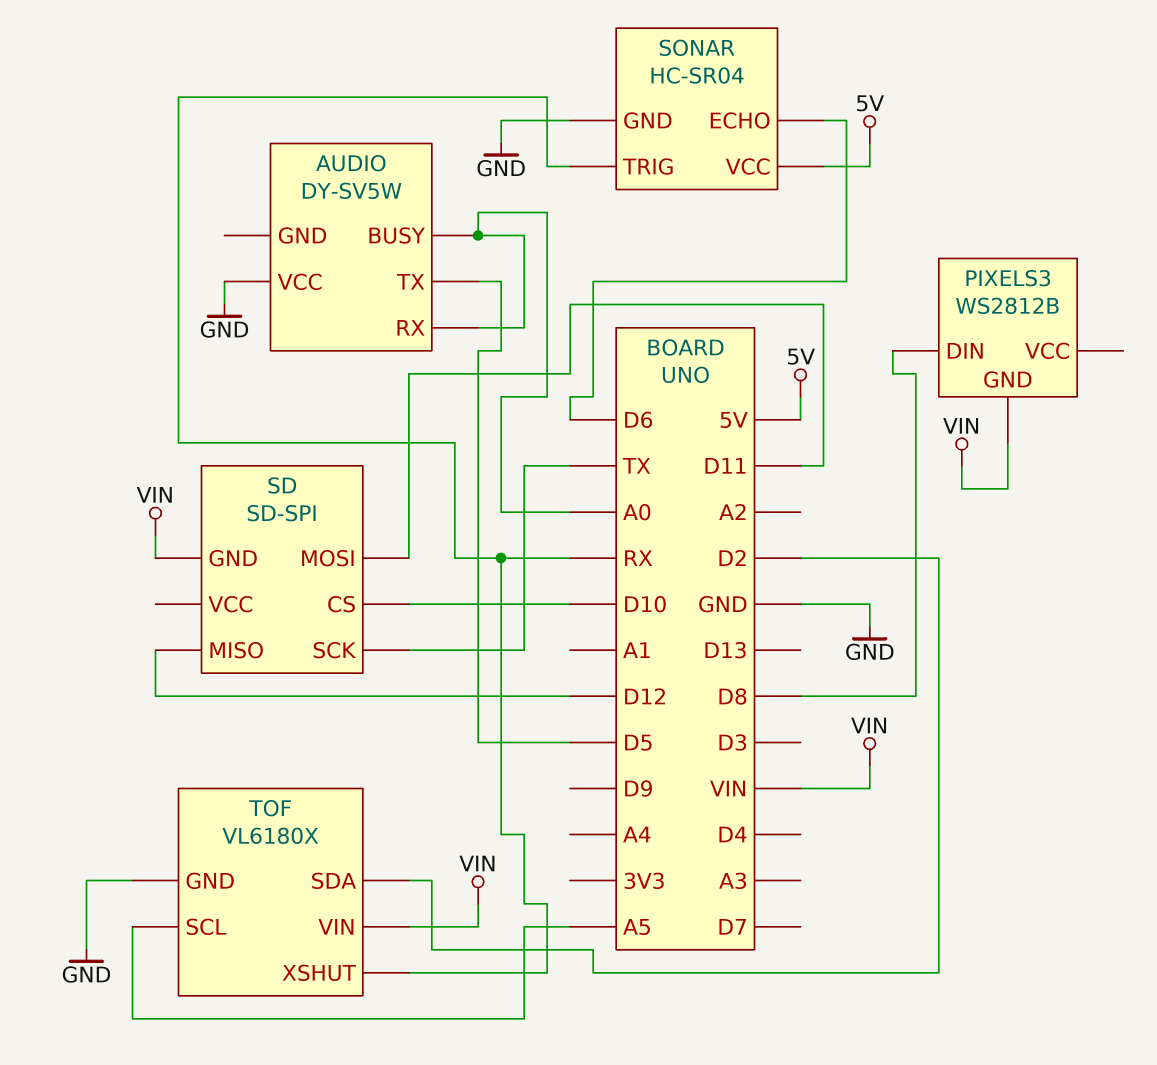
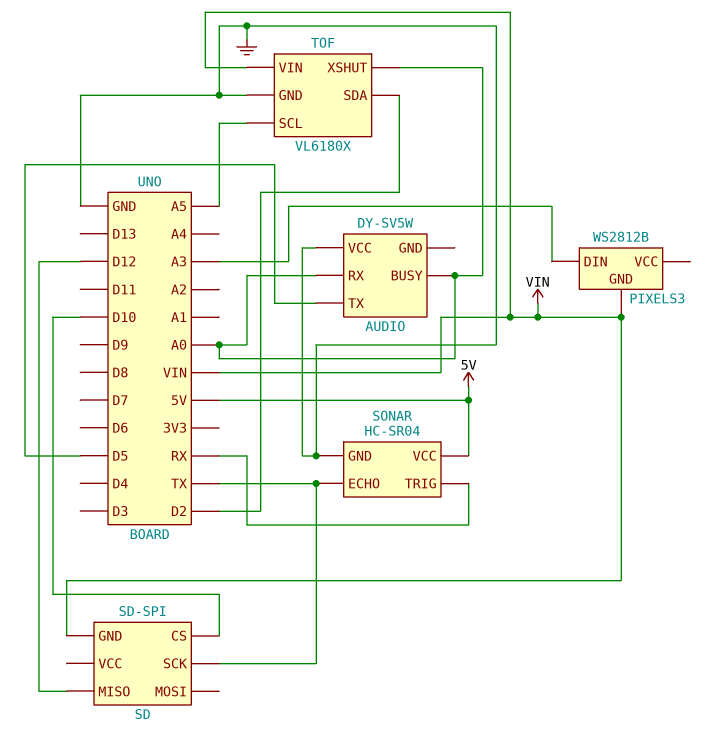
PIXELS3 pin DIN: D8 -> A3
SD pin MOSI: D11 -> none
SONAR pin ECHO: D6 -> TX
TOF pin XSHUT: RX -> A0

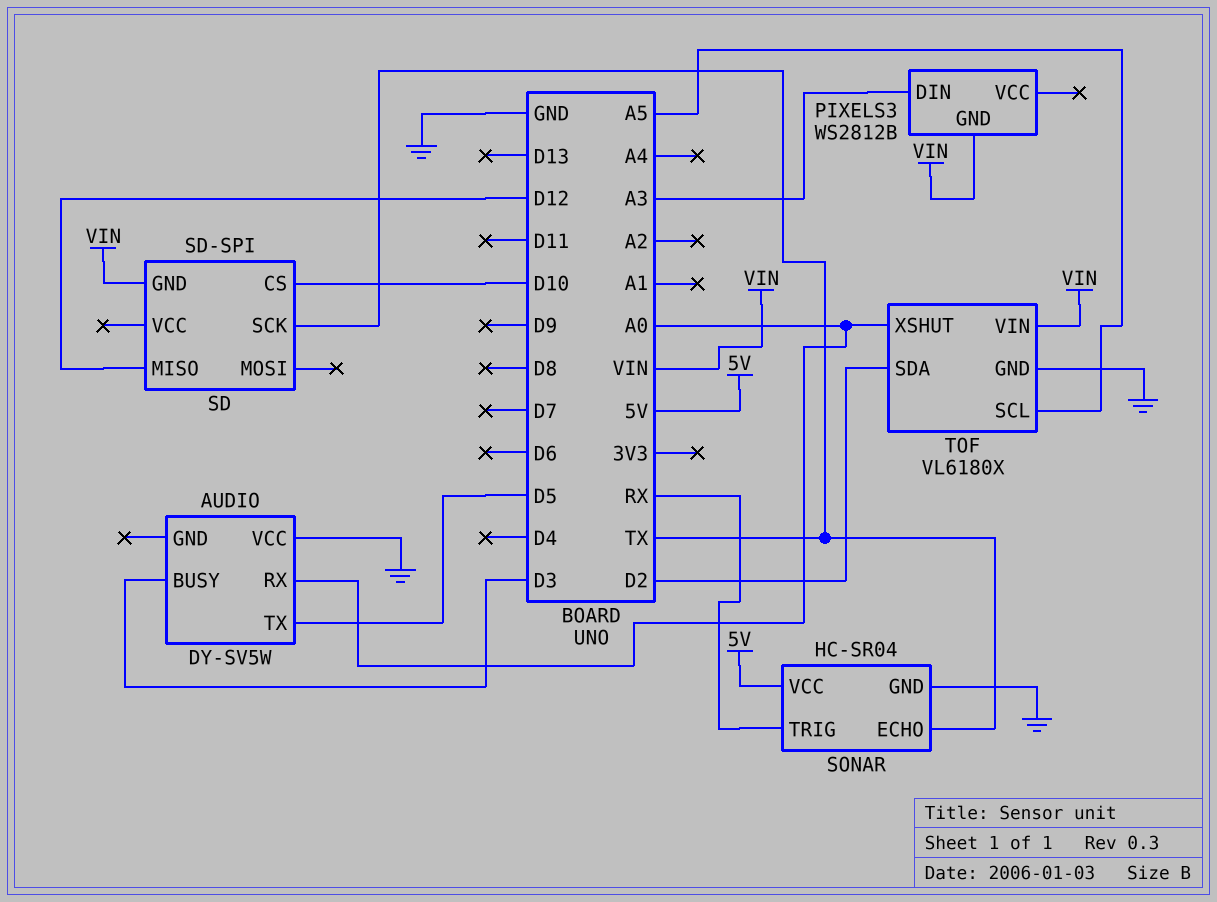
AUDIO pin BUSY: A0 -> D3

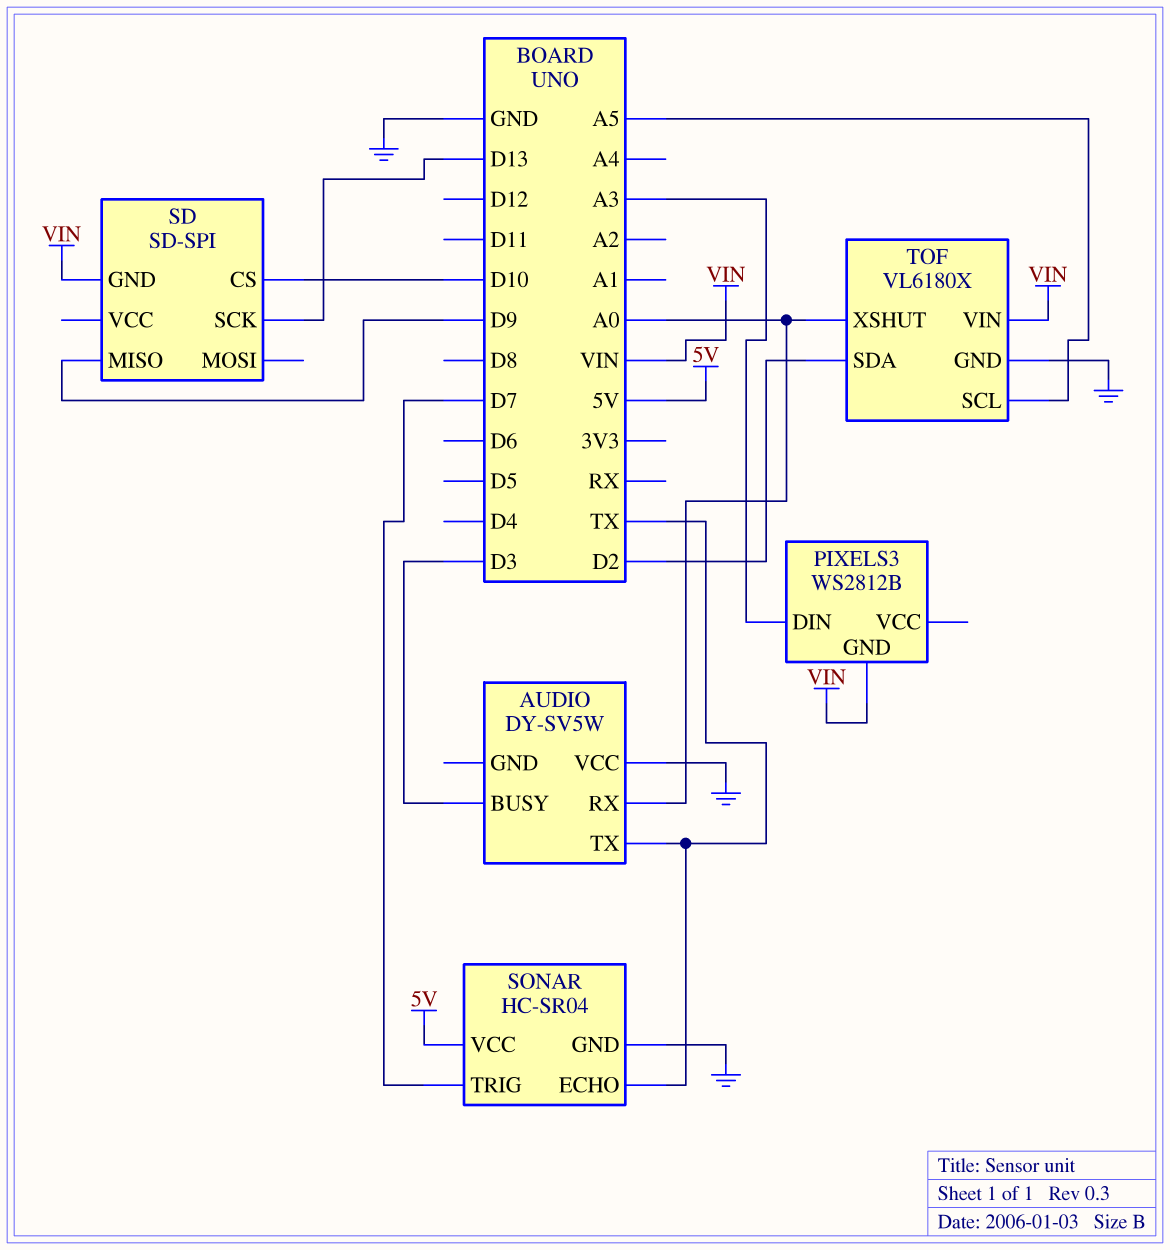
AUDIO pin TX: D5 -> TX
SD pin MISO: D12 -> D9
SD pin SCK: TX -> D13
SONAR pin TRIG: RX -> D7

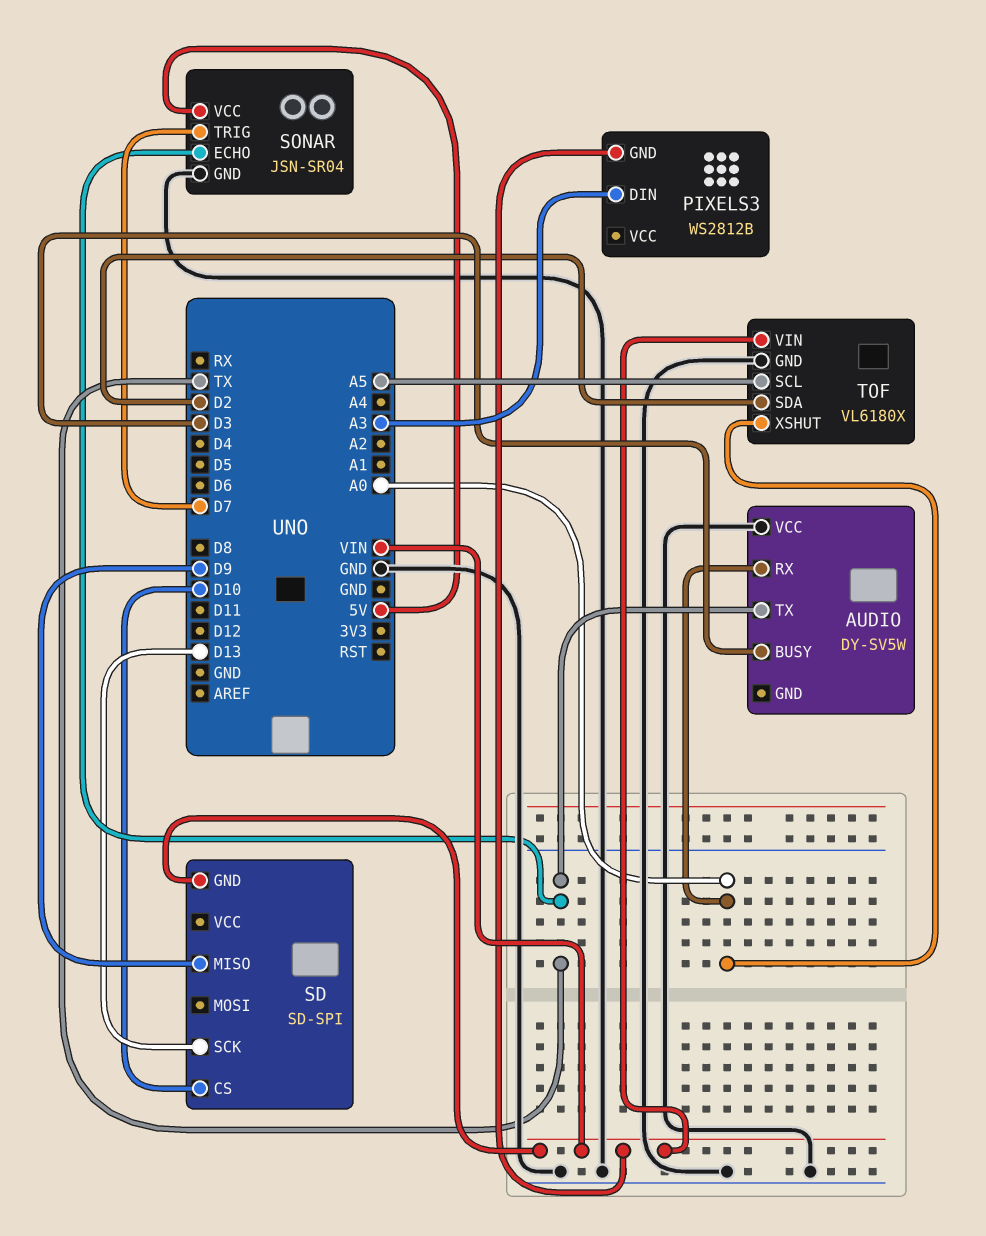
SONAR: HC-SR04 -> JSN-SR04

